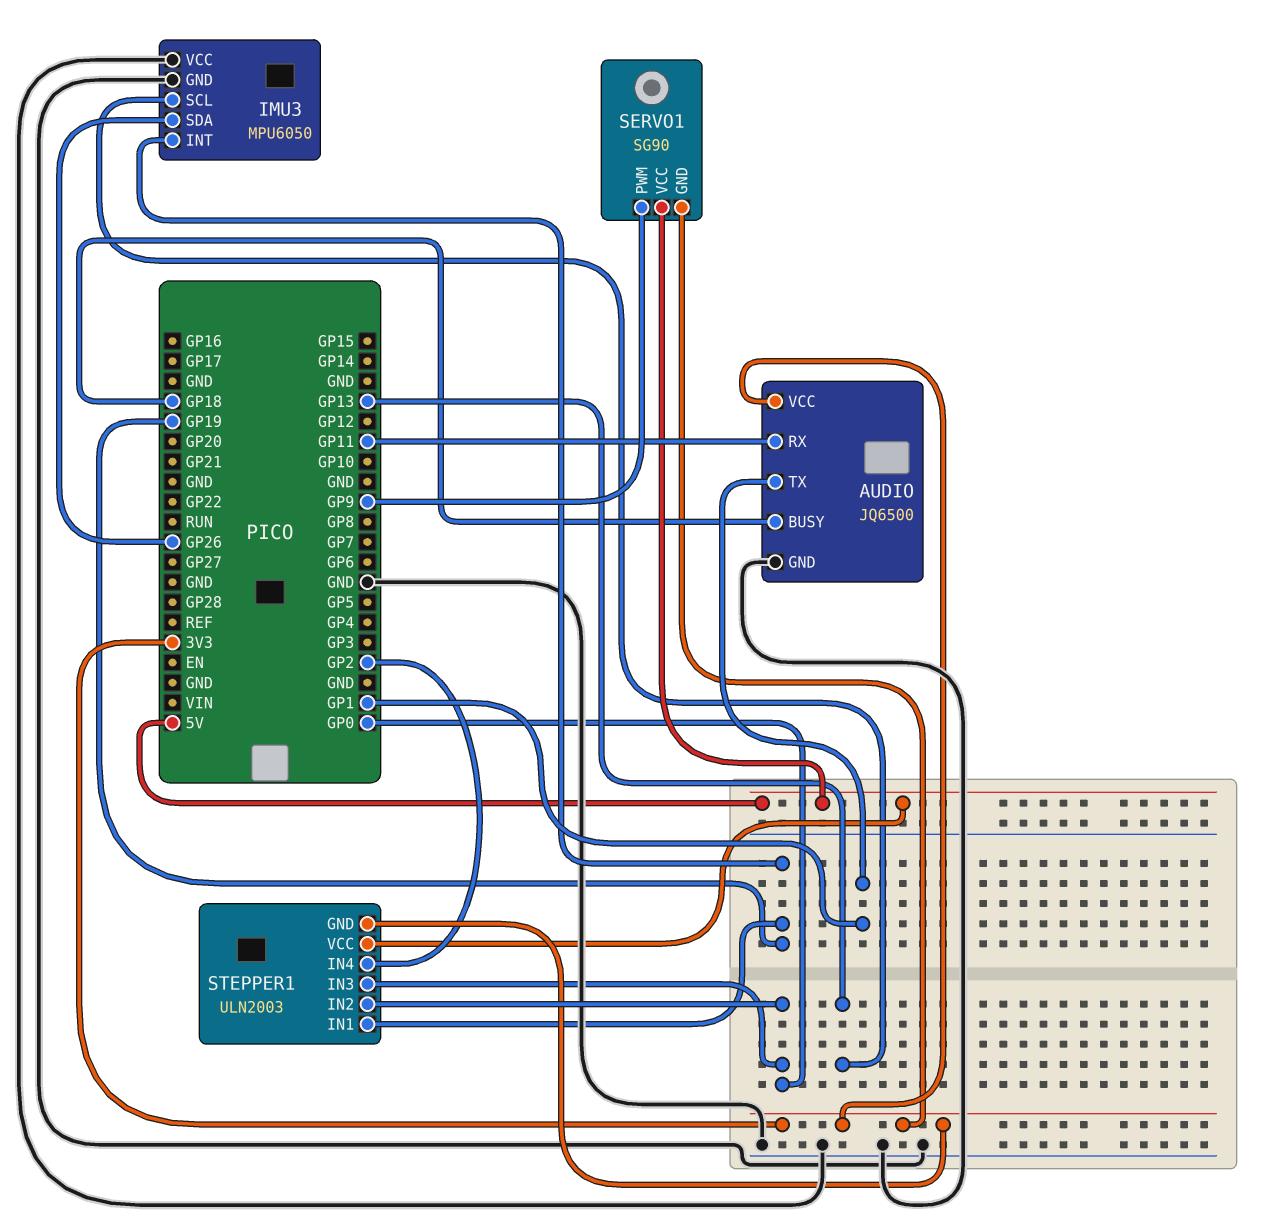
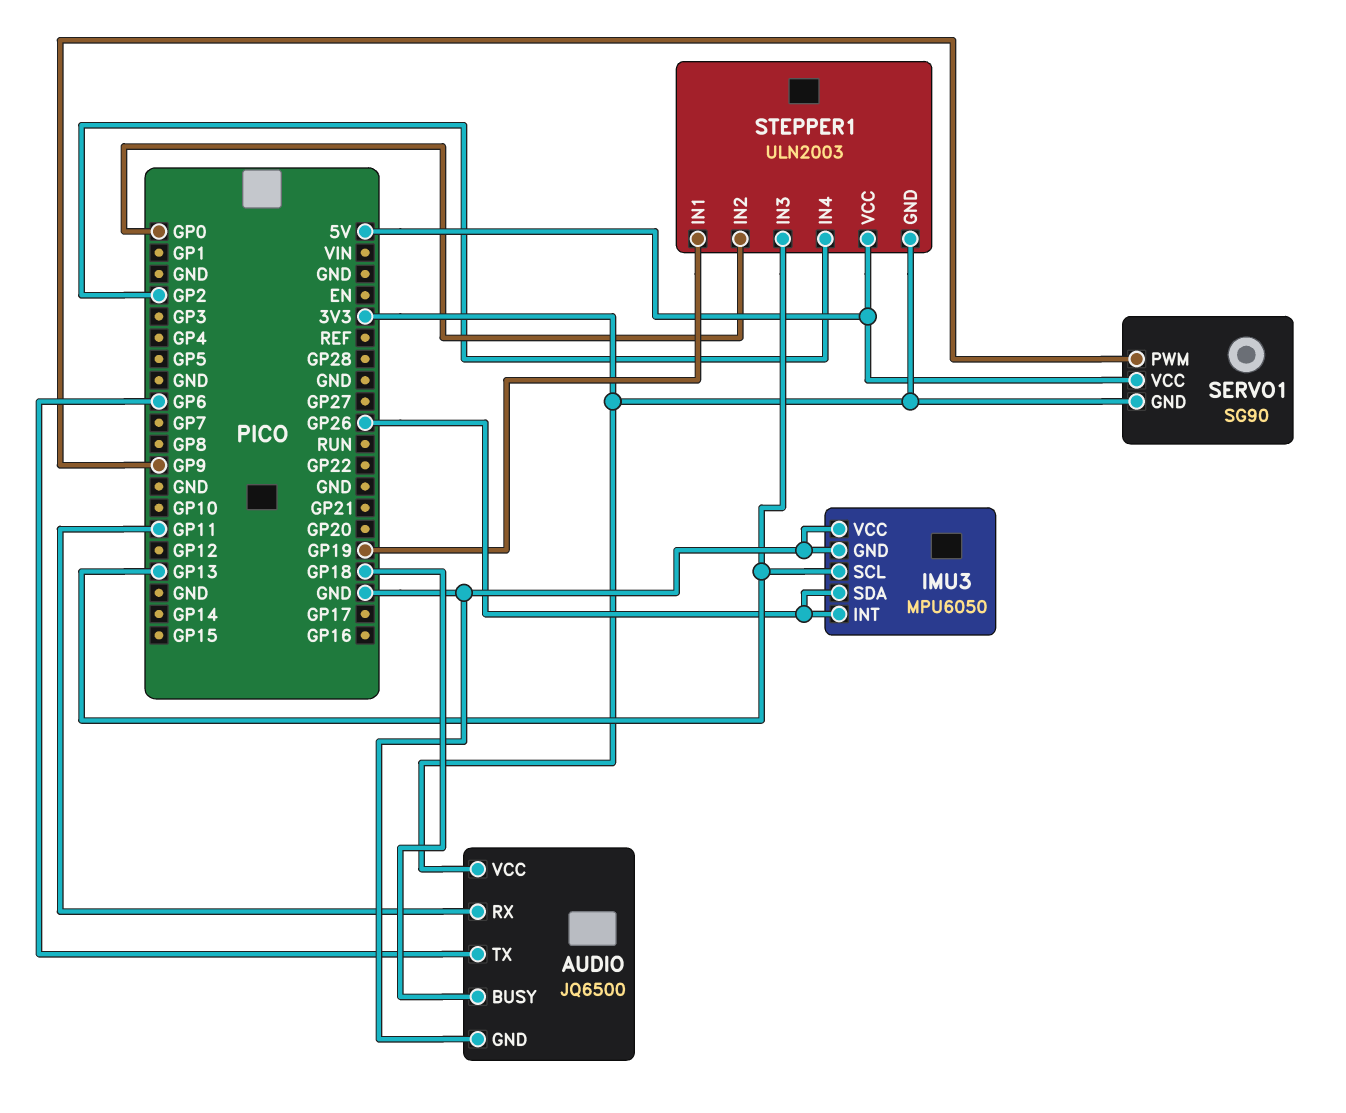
AUDIO pin TX: GP1 -> GP6
IMU3 pin INT: GP19 -> GP26
STEPPER1 pin IN3: GP0 -> GP13

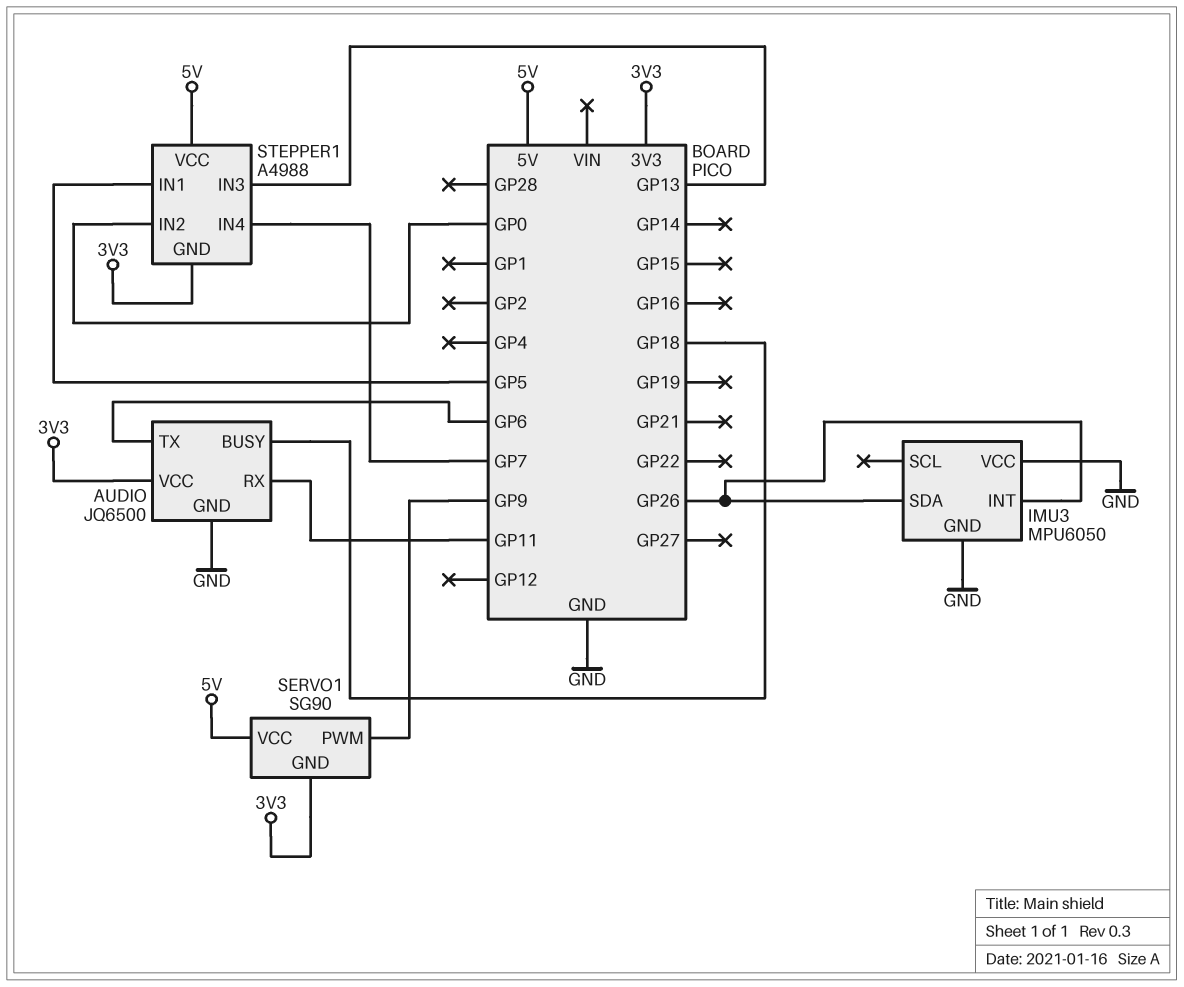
IMU3 pin SCL: GP13 -> none
STEPPER1: ULN2003 -> A4988
STEPPER1 pin IN1: GP19 -> GP5
STEPPER1 pin IN4: GP2 -> GP7

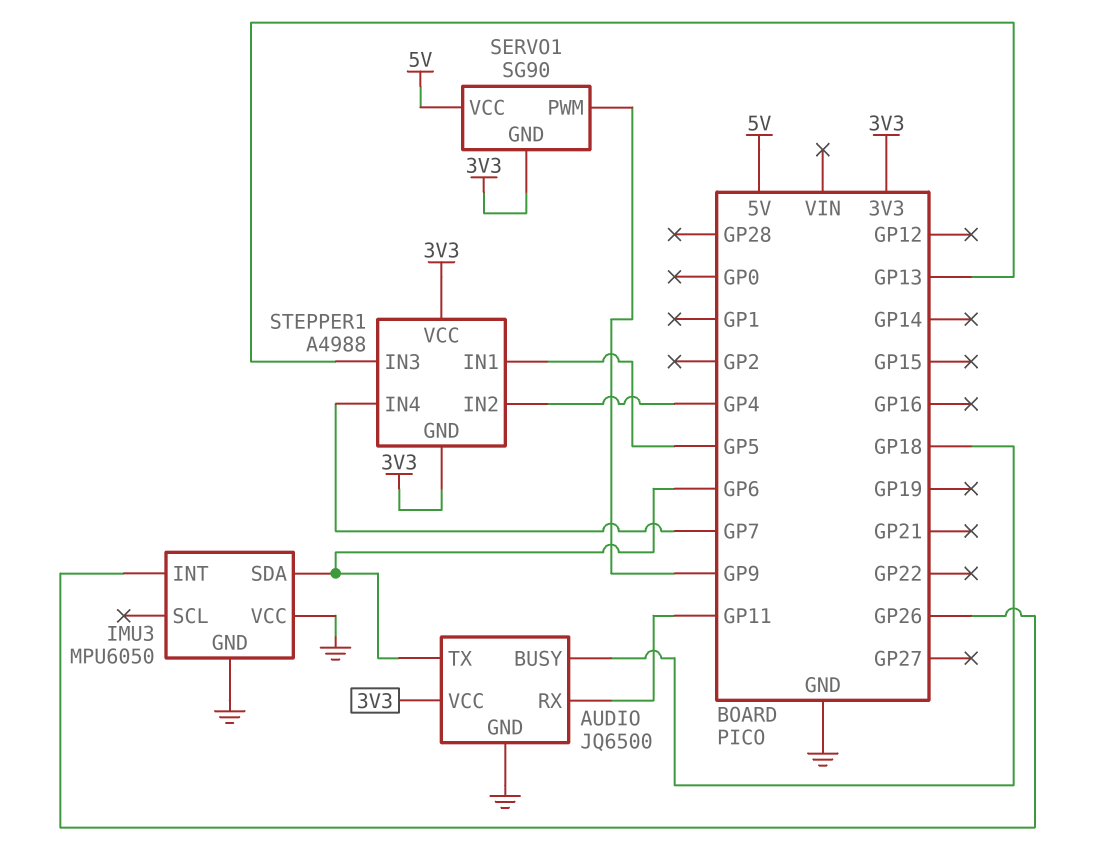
IMU3 pin SDA: GP26 -> GP6
STEPPER1 pin IN2: GP0 -> GP4
STEPPER1 pin VCC: 5V -> 3V3

